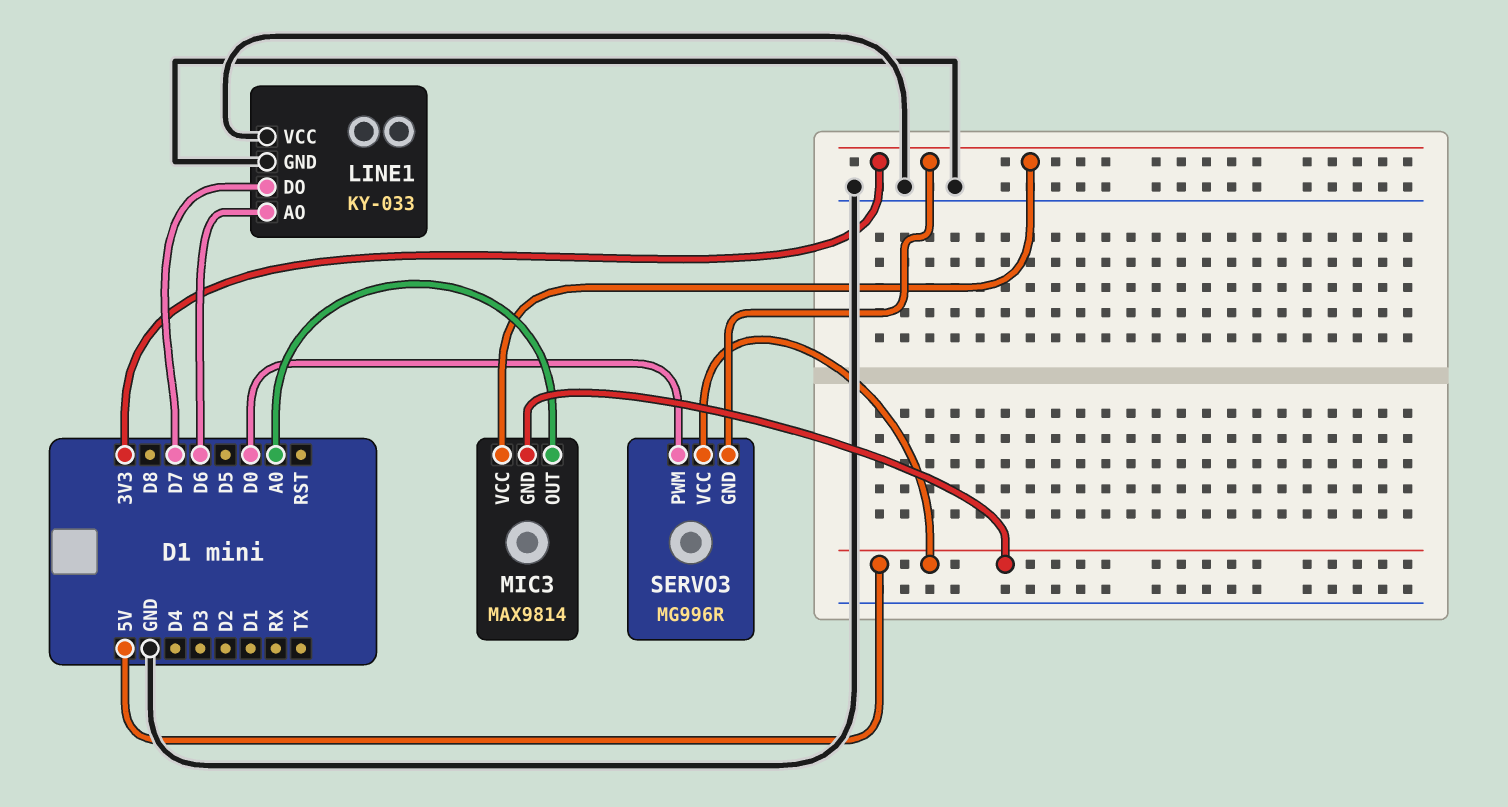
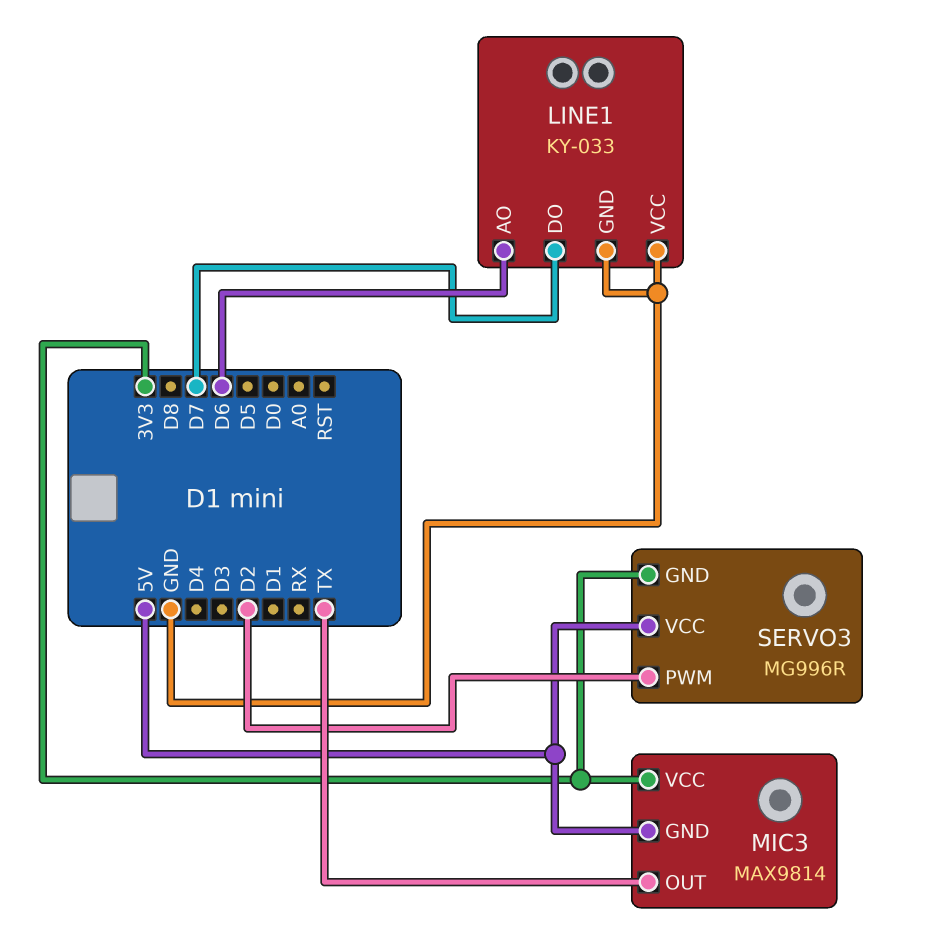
MIC3 pin OUT: A0 -> TX
SERVO3 pin PWM: D0 -> D2

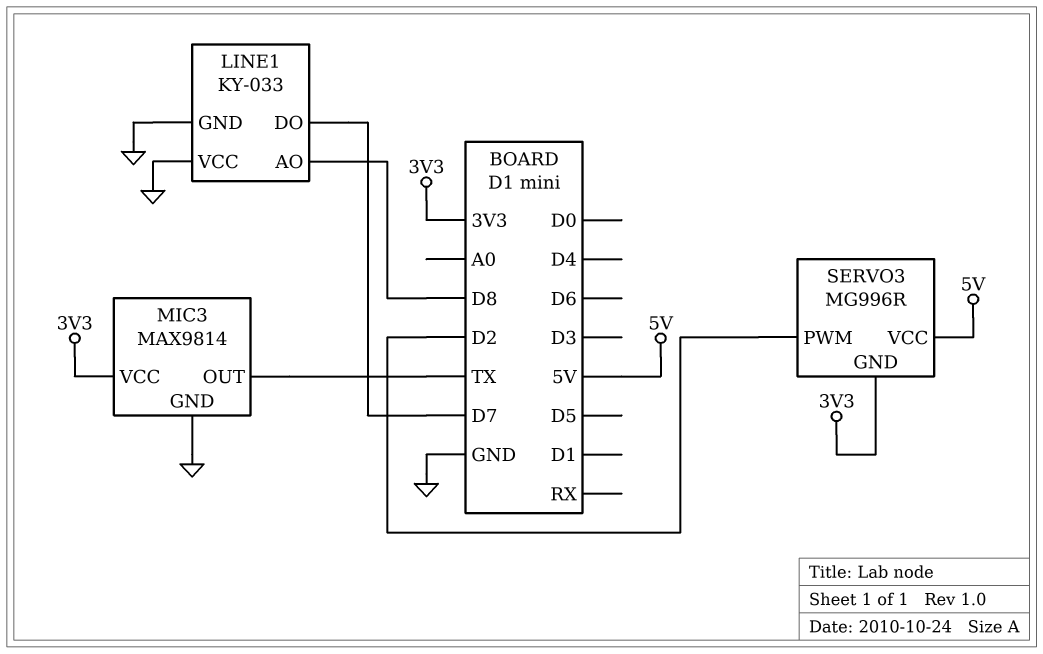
LINE1 pin AO: D6 -> D8
MIC3 pin GND: 5V -> GND

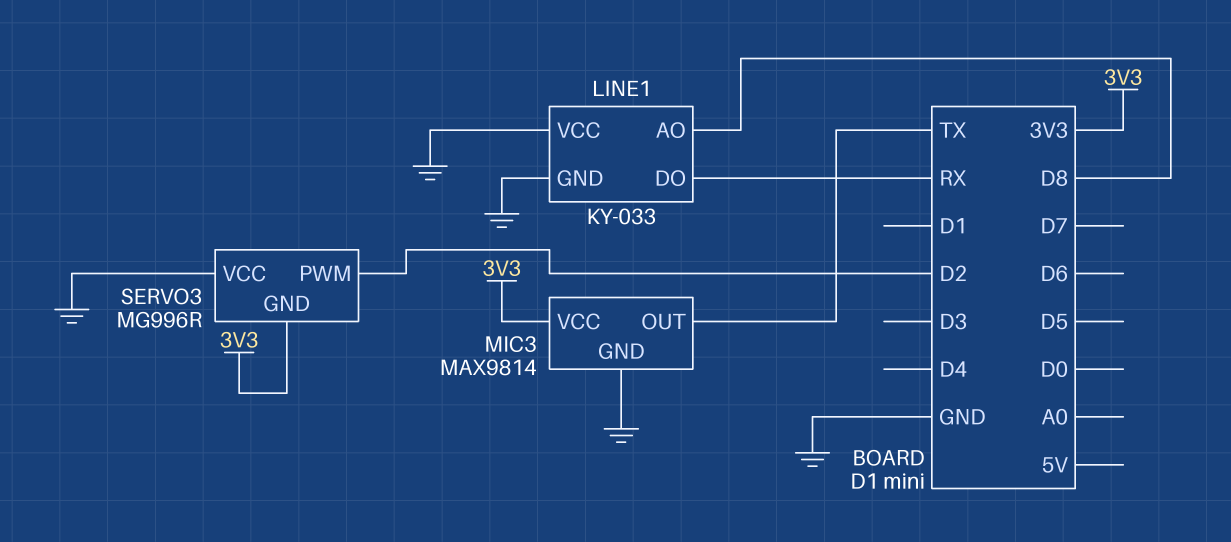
LINE1 pin DO: D7 -> RX
SERVO3 pin VCC: 5V -> GND

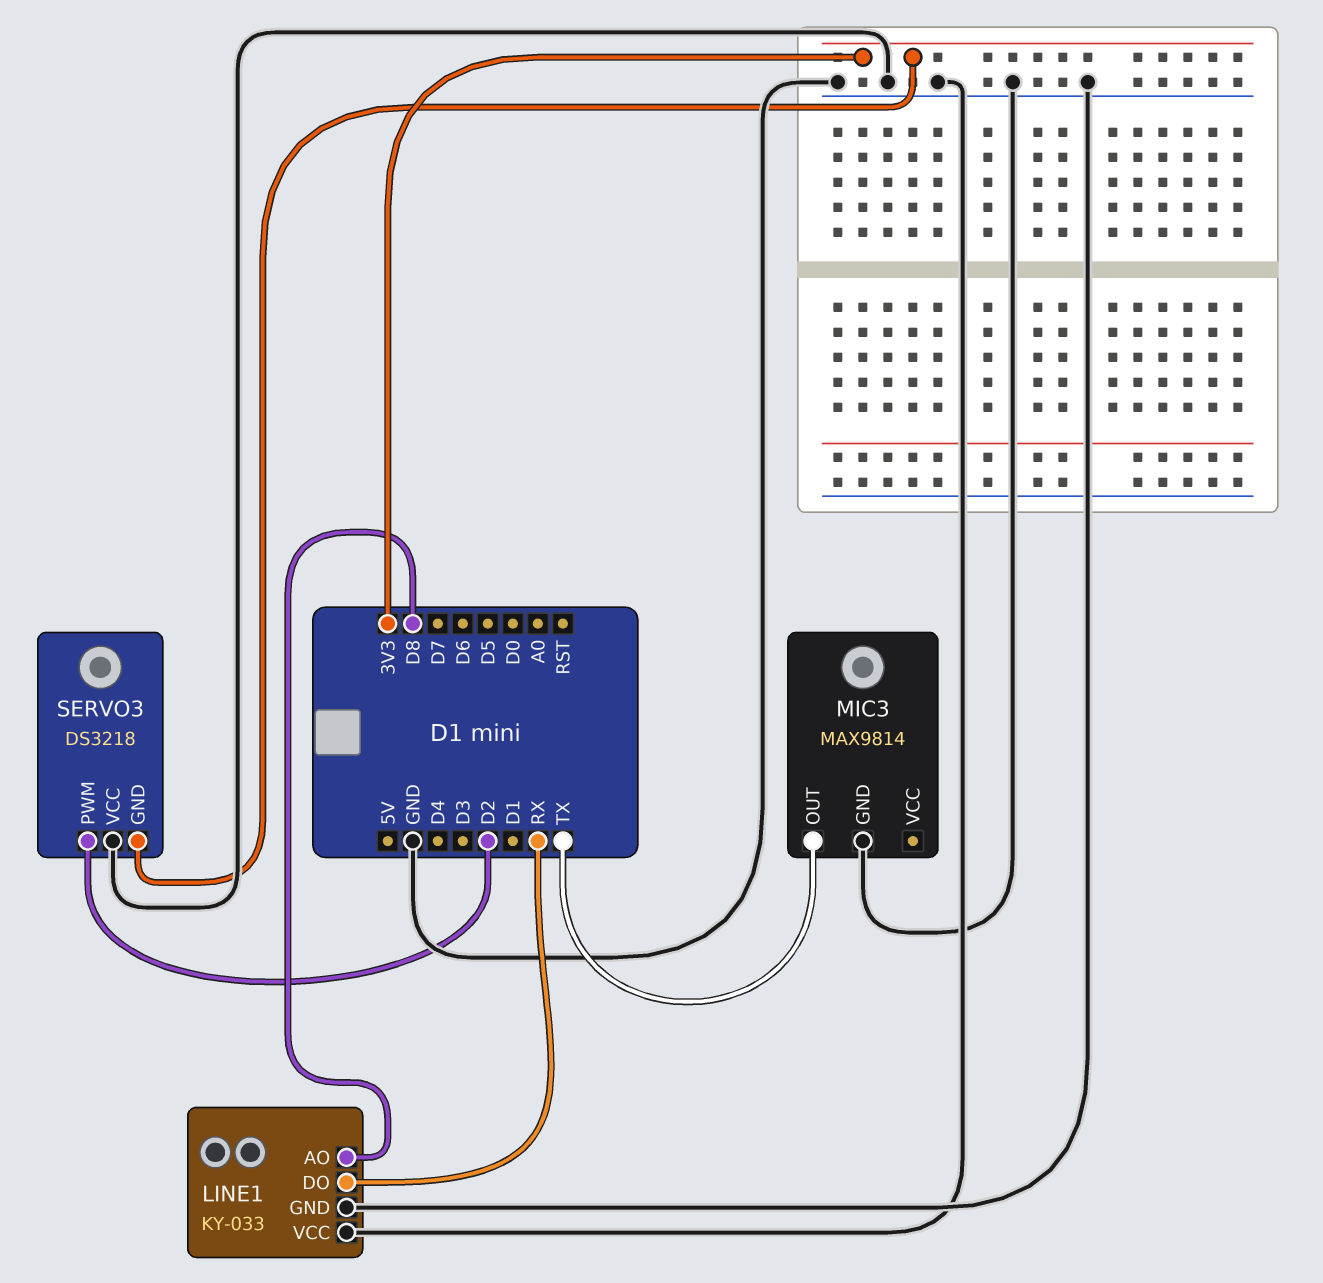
MIC3 pin VCC: 3V3 -> none
SERVO3: MG996R -> DS3218

